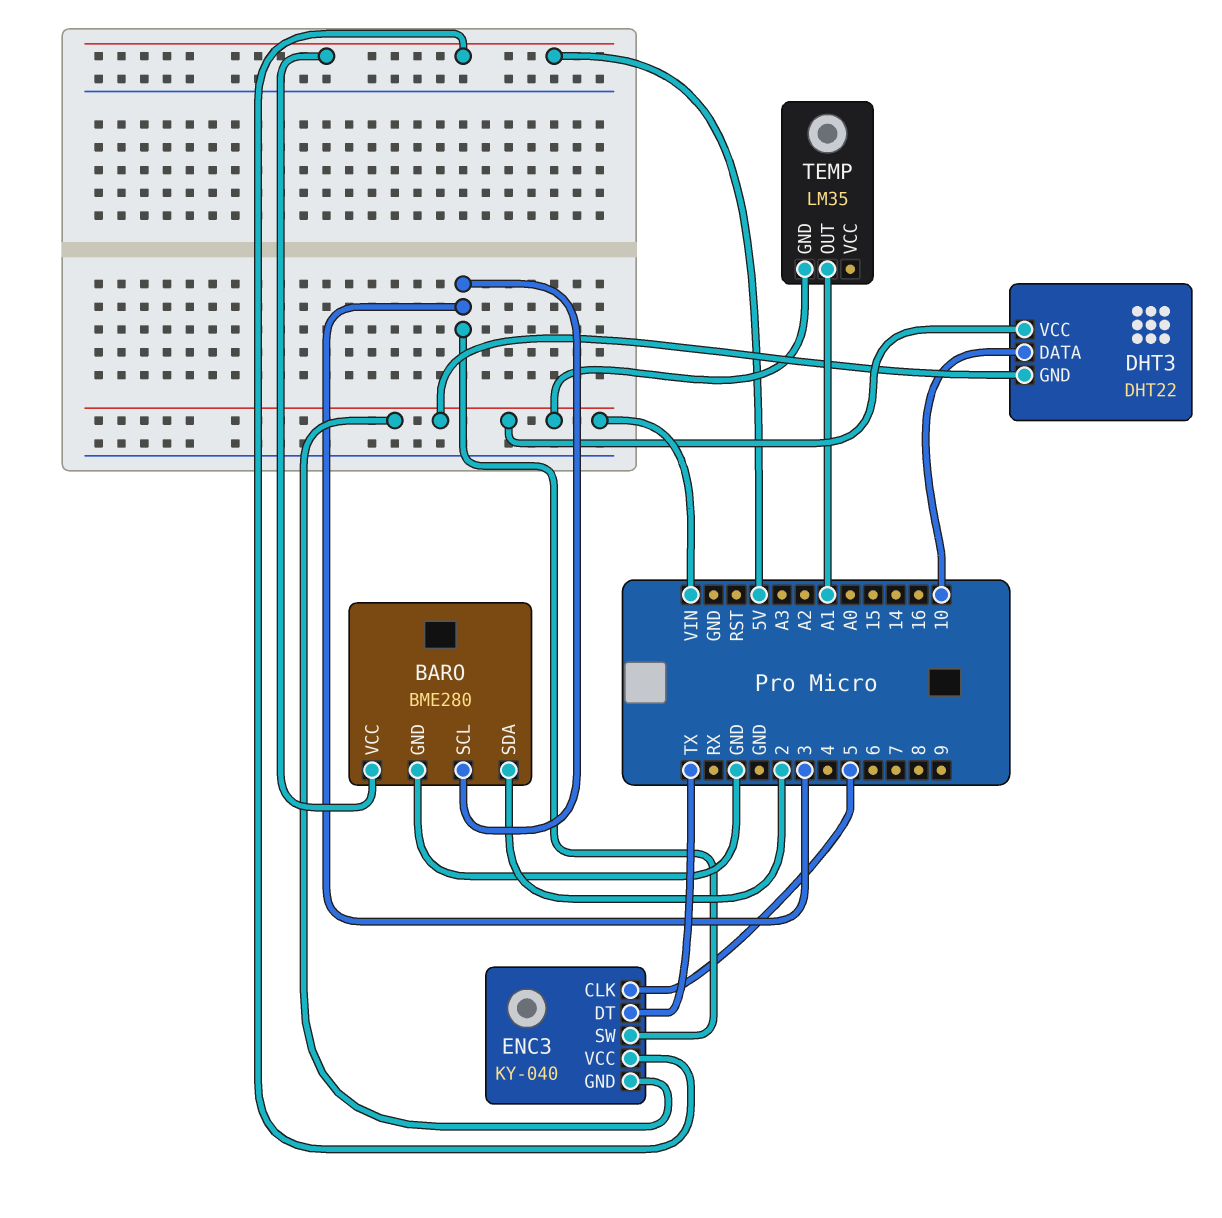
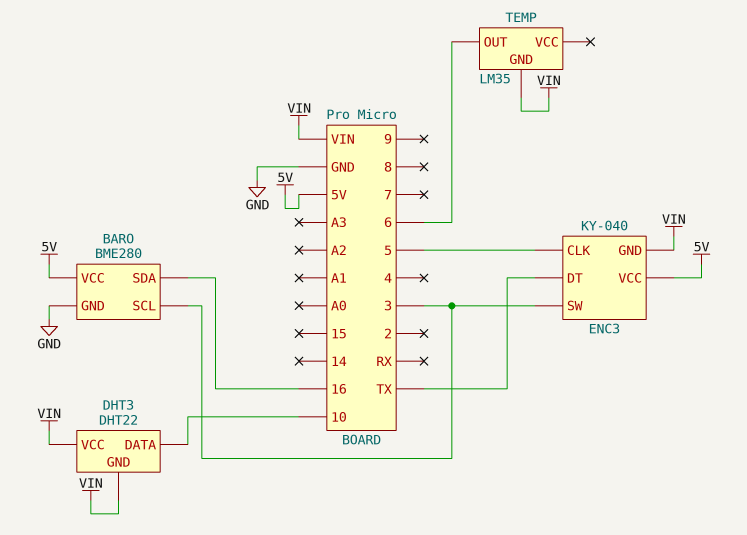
BARO pin SDA: 2 -> 16
TEMP pin OUT: A1 -> 6

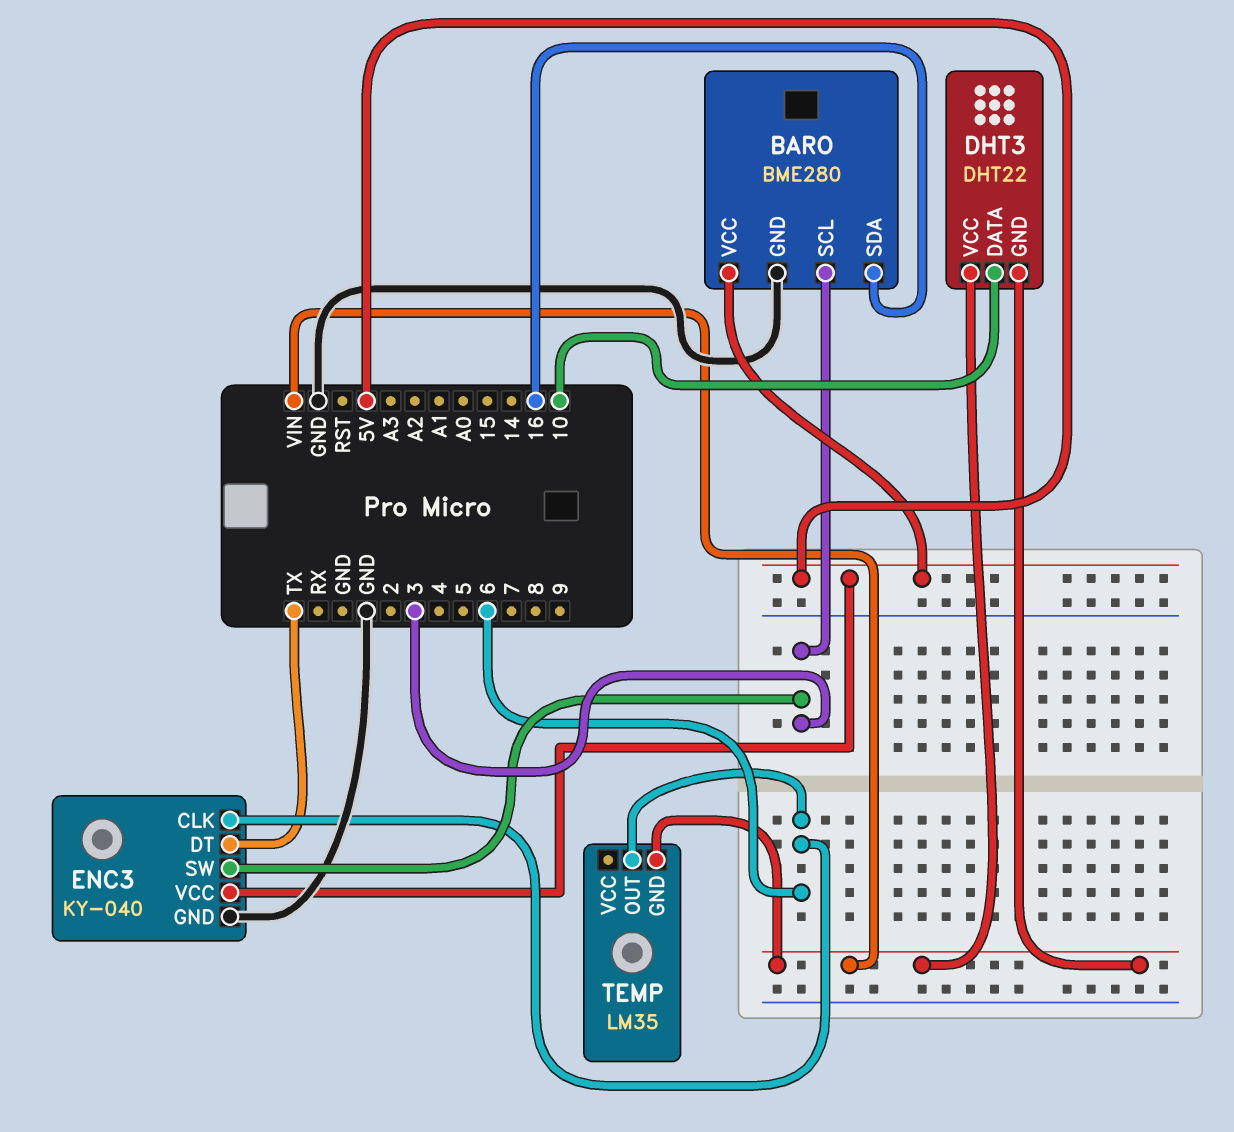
ENC3 pin CLK: 5 -> 6
ENC3 pin GND: VIN -> GND

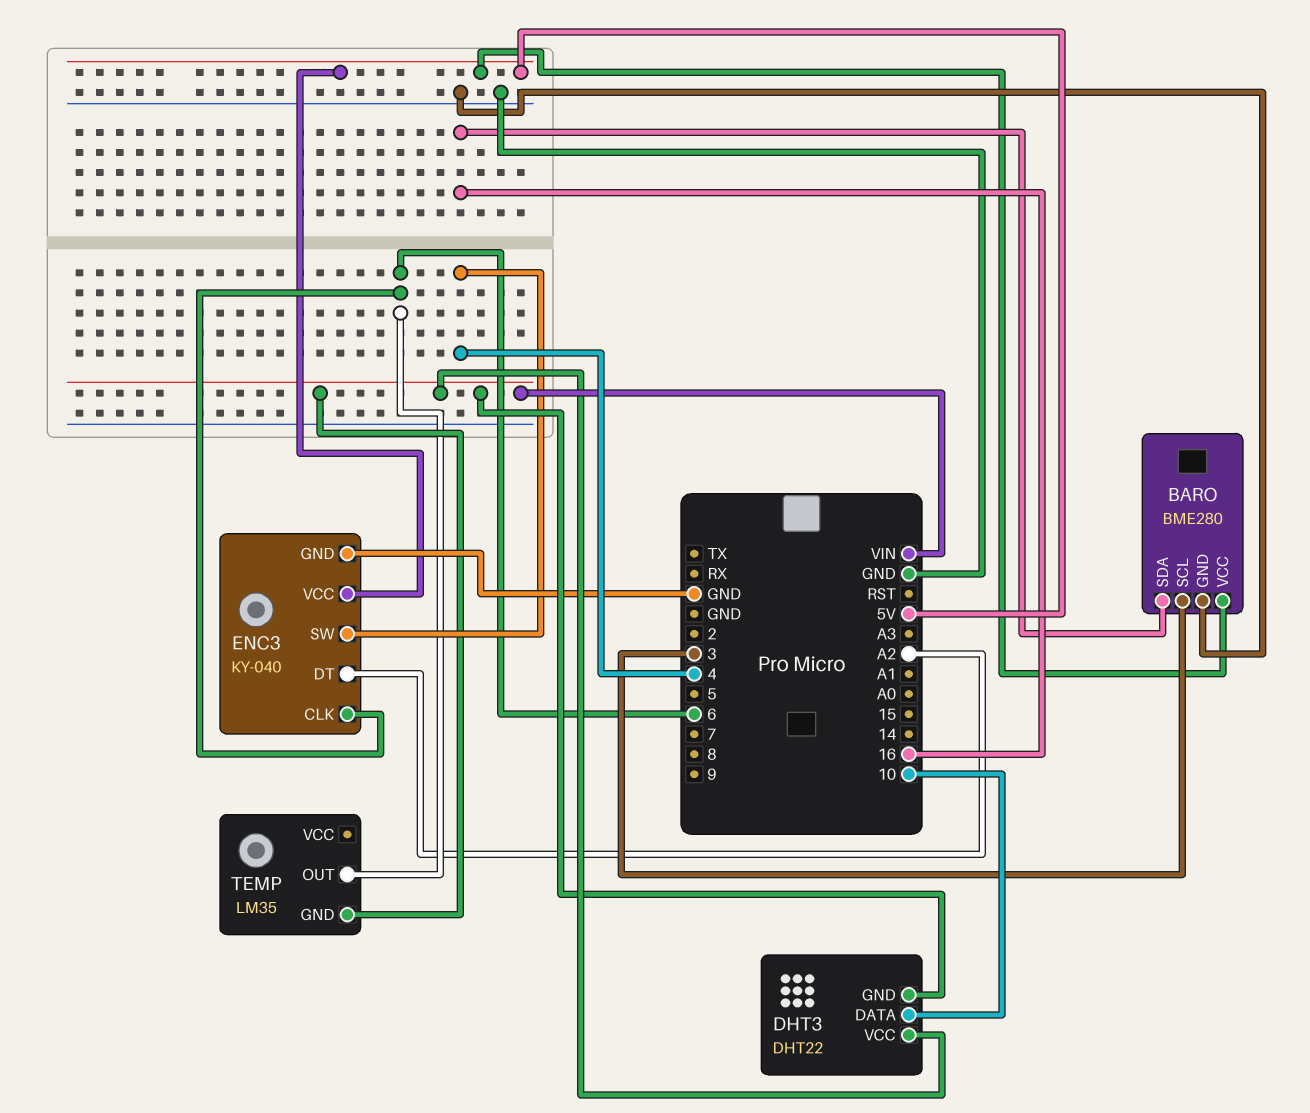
ENC3 pin DT: TX -> A2
ENC3 pin SW: 3 -> 4

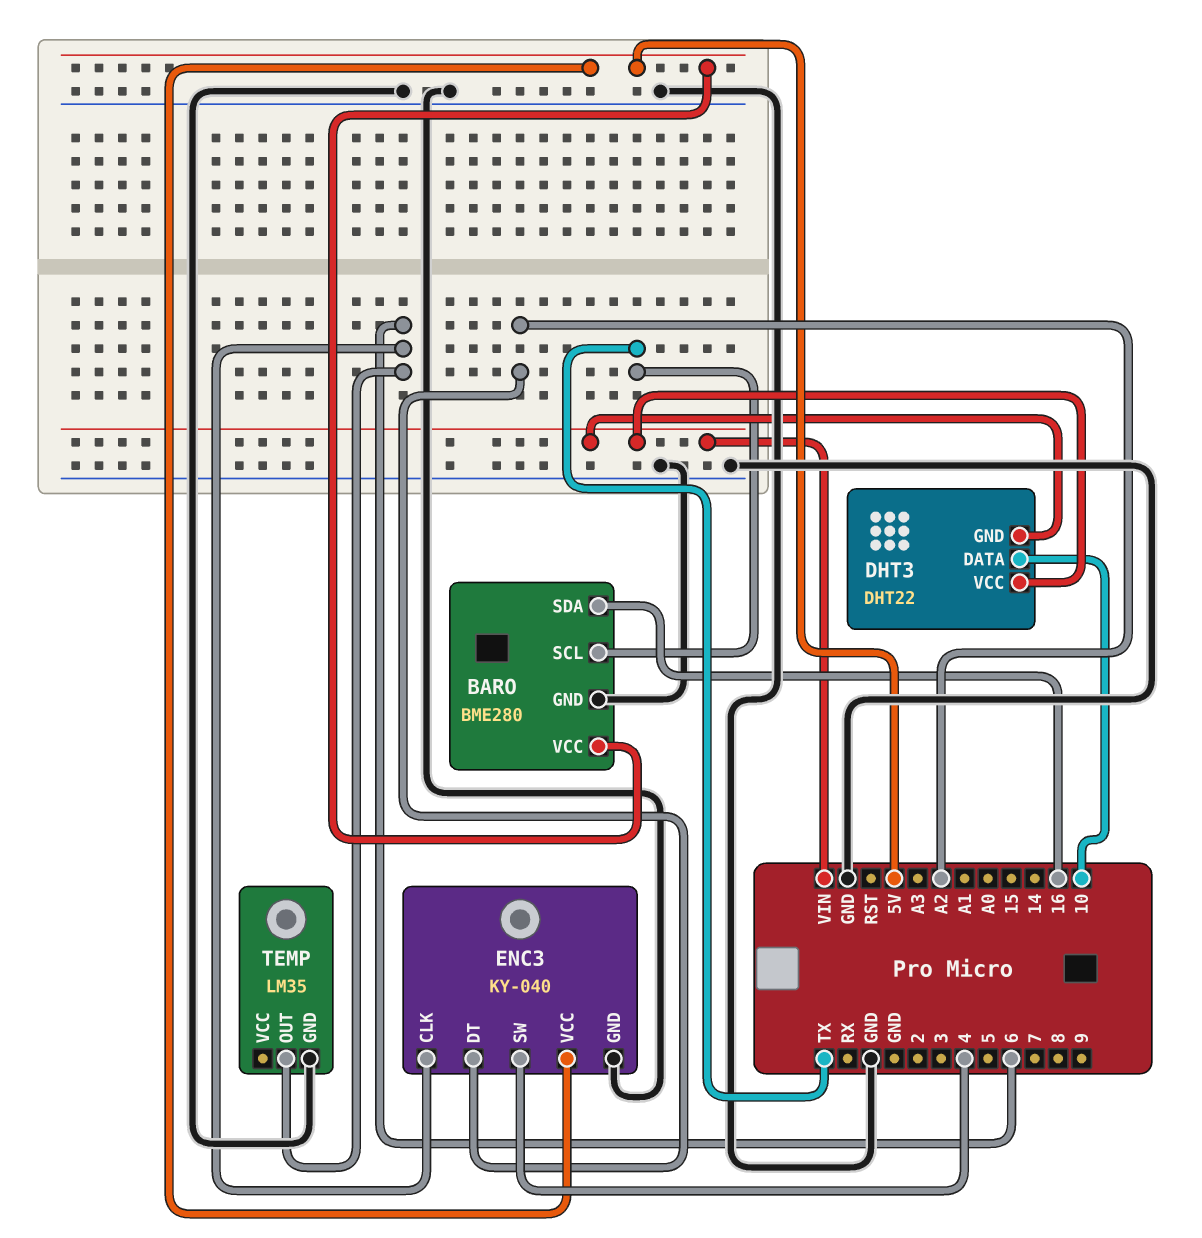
BARO pin SCL: 3 -> TX
TEMP pin GND: VIN -> GND

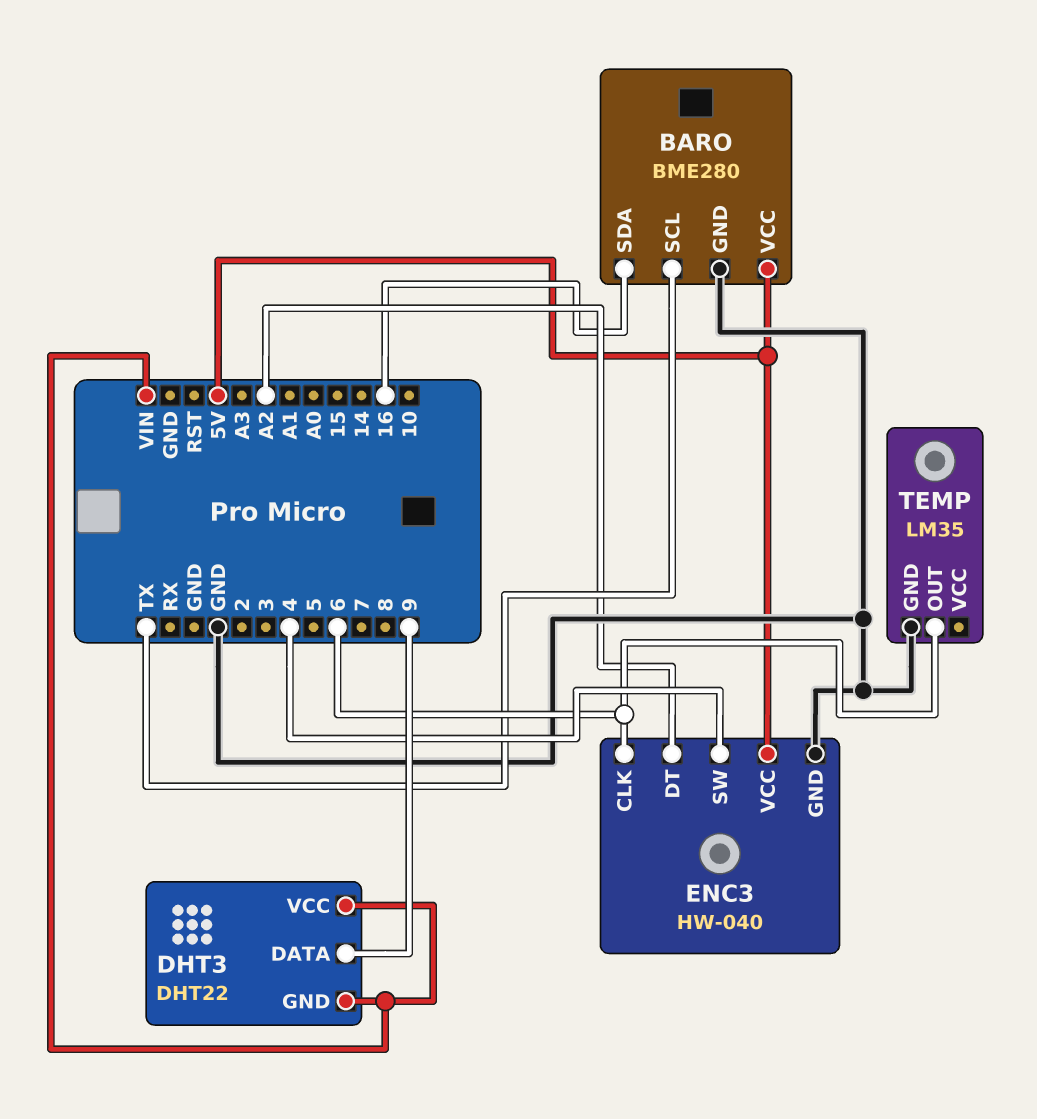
DHT3 pin DATA: 10 -> 9
ENC3: KY-040 -> HW-040

